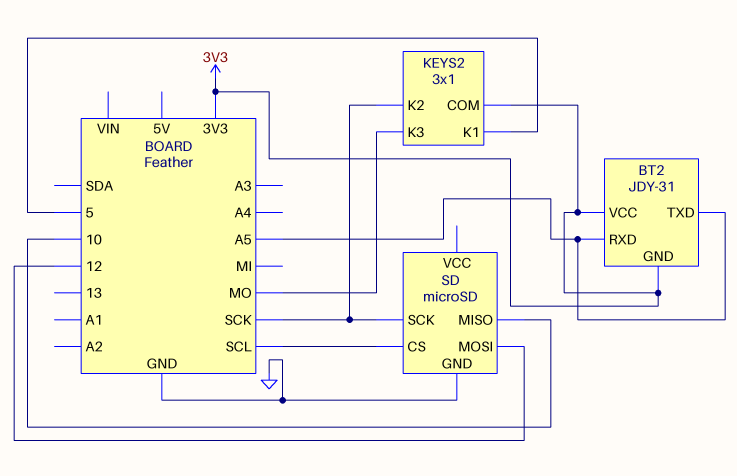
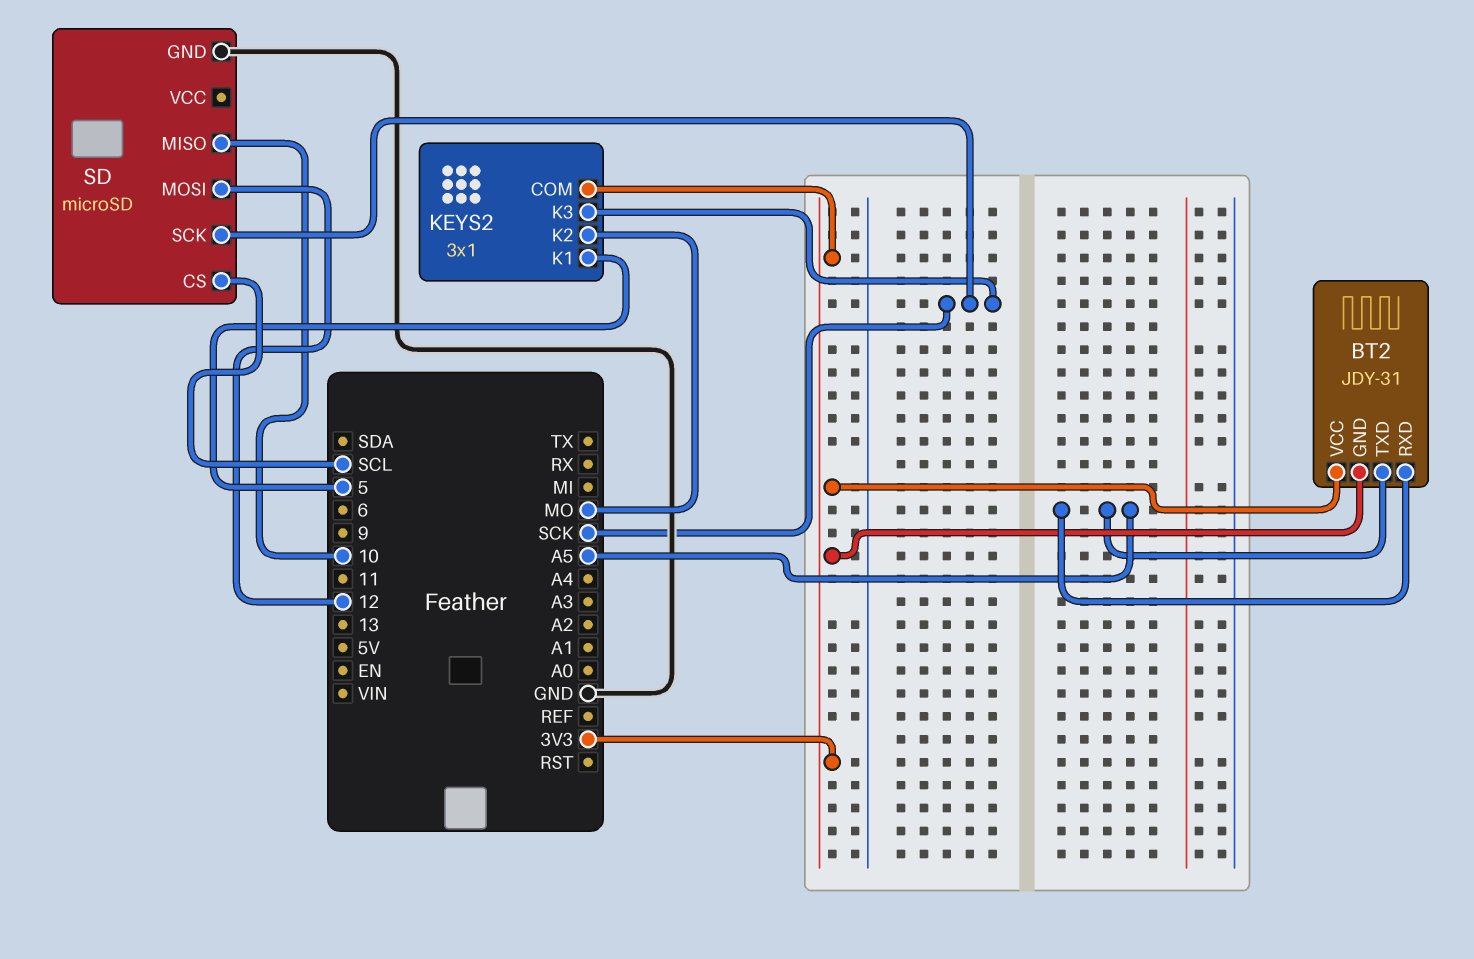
KEYS2 pin K2: SCK -> MO
KEYS2 pin K3: MO -> SCK

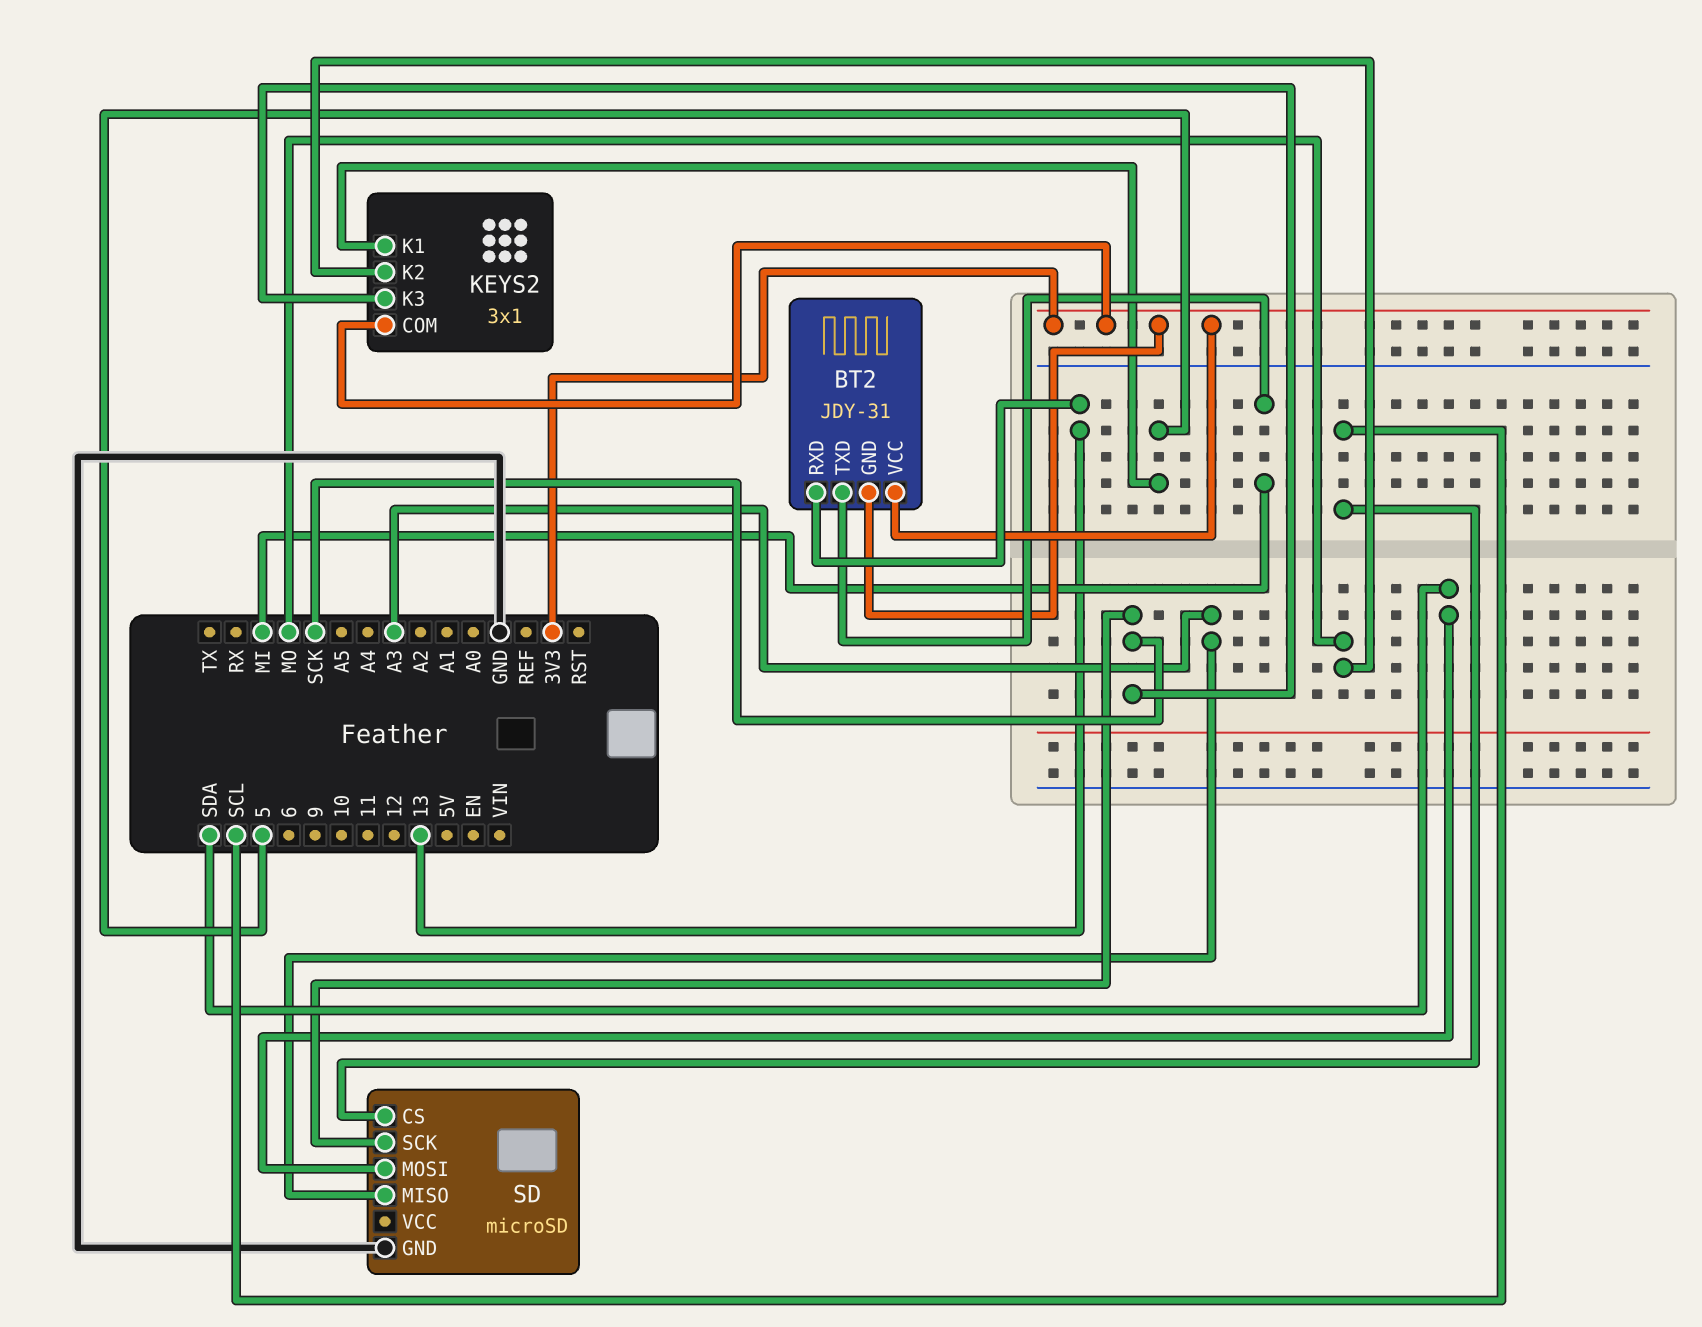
BT2 pin RXD: A5 -> 13
BT2 pin TXD: A5 -> MI
SD pin MISO: 10 -> A3
SD pin MOSI: 12 -> SDA

